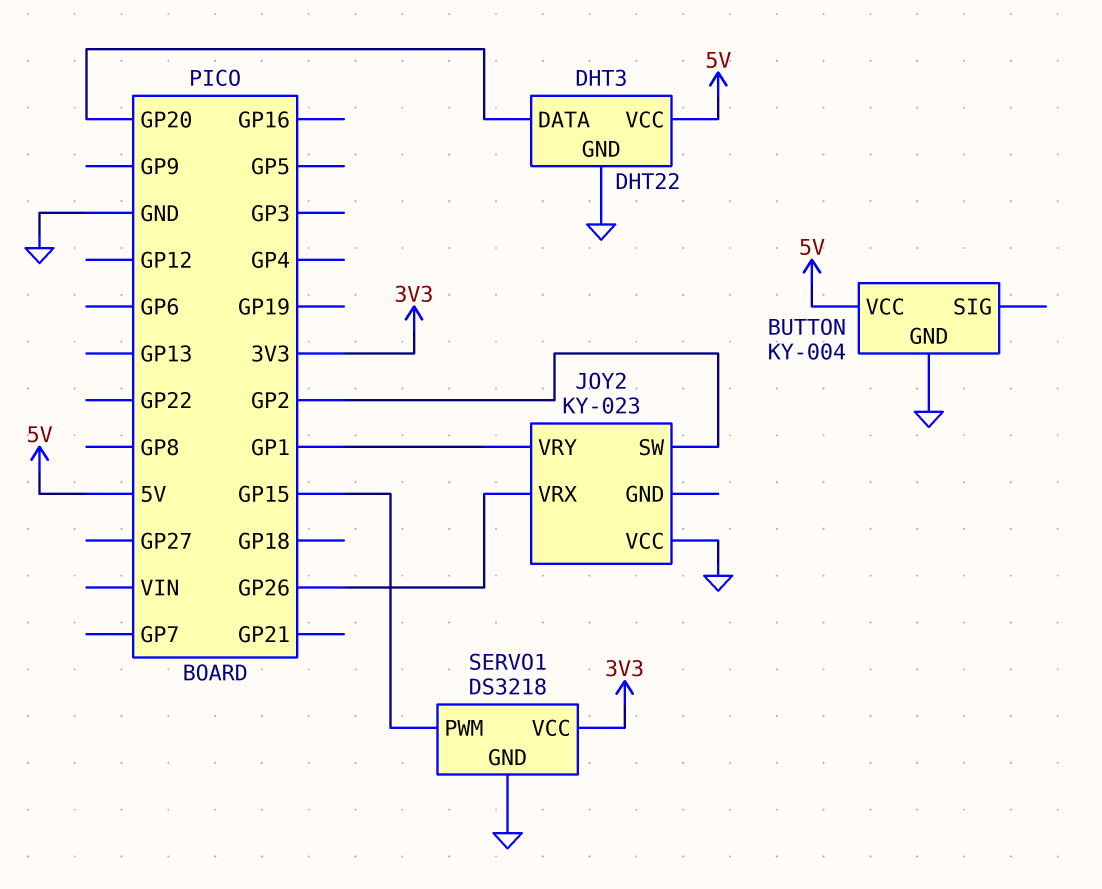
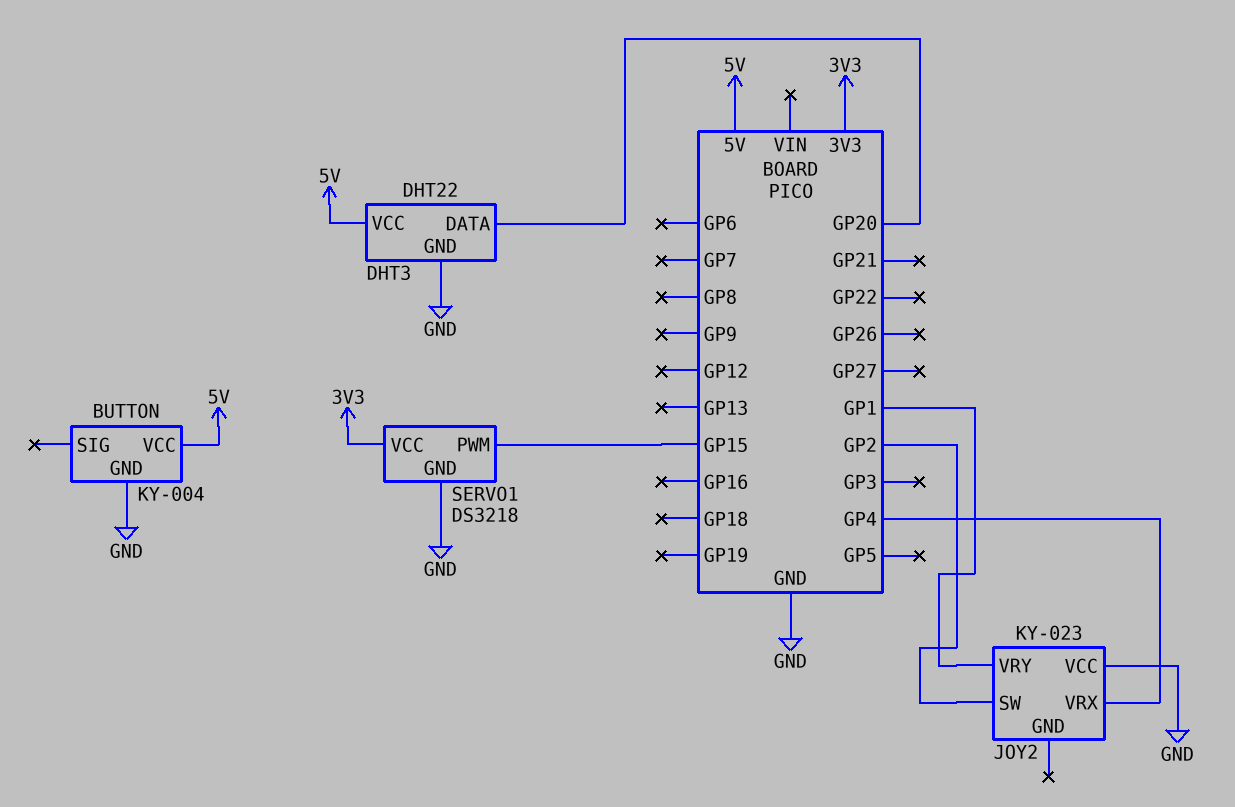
JOY2 pin VRX: GP26 -> GP4

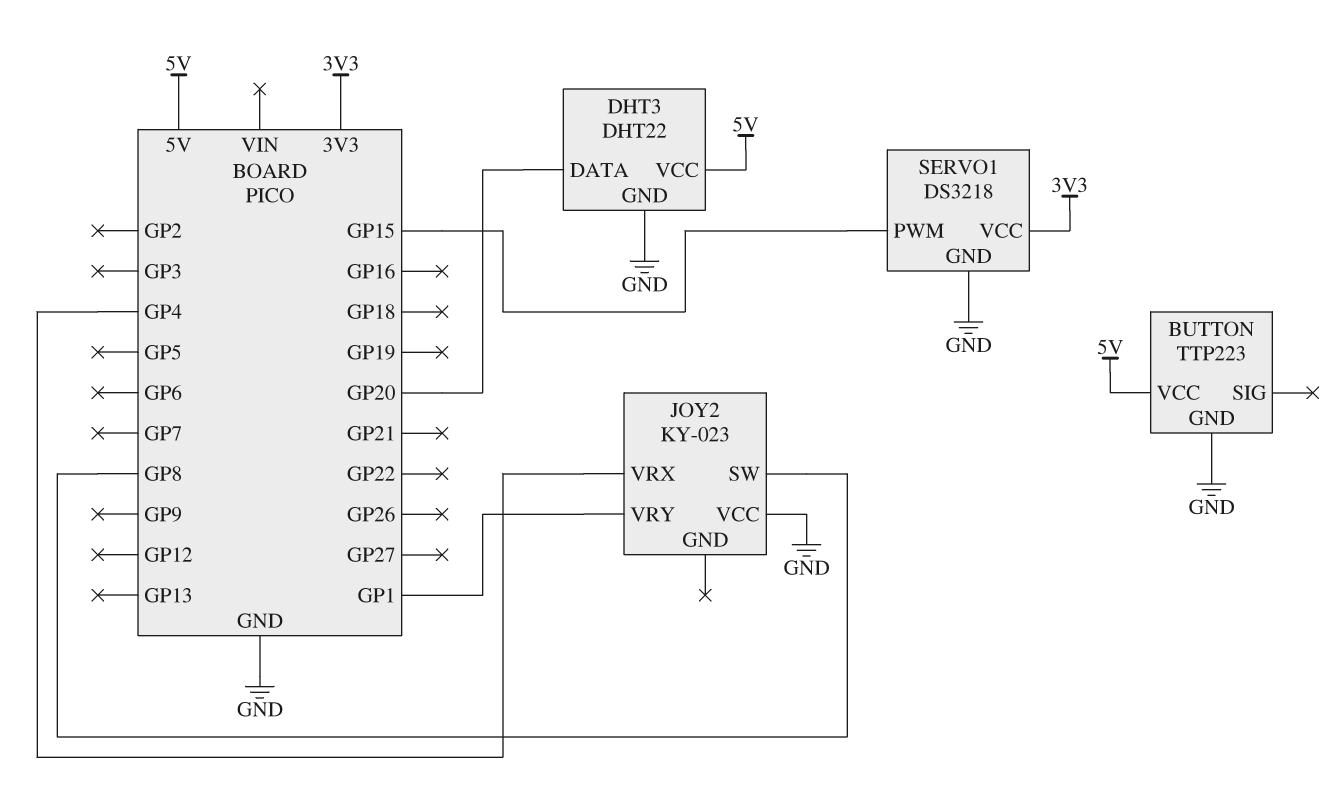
BUTTON: KY-004 -> TTP223
JOY2 pin SW: GP2 -> GP8

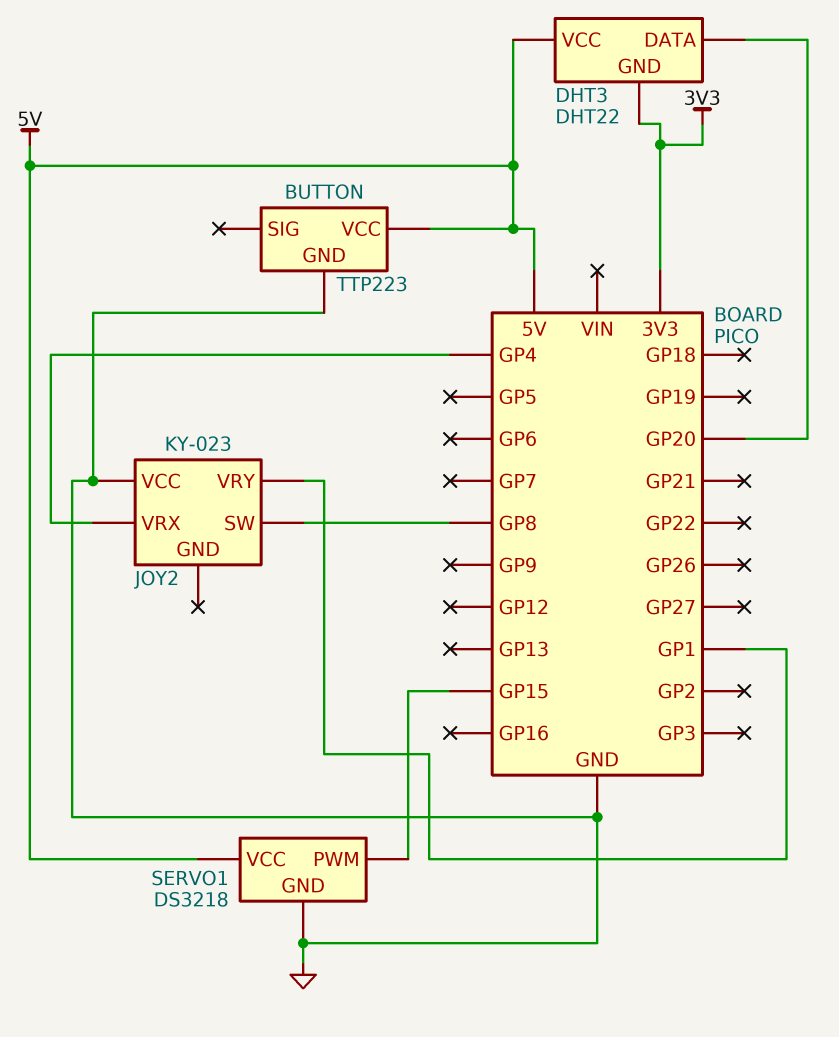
DHT3 pin GND: GND -> 3V3
SERVO1 pin VCC: 3V3 -> 5V

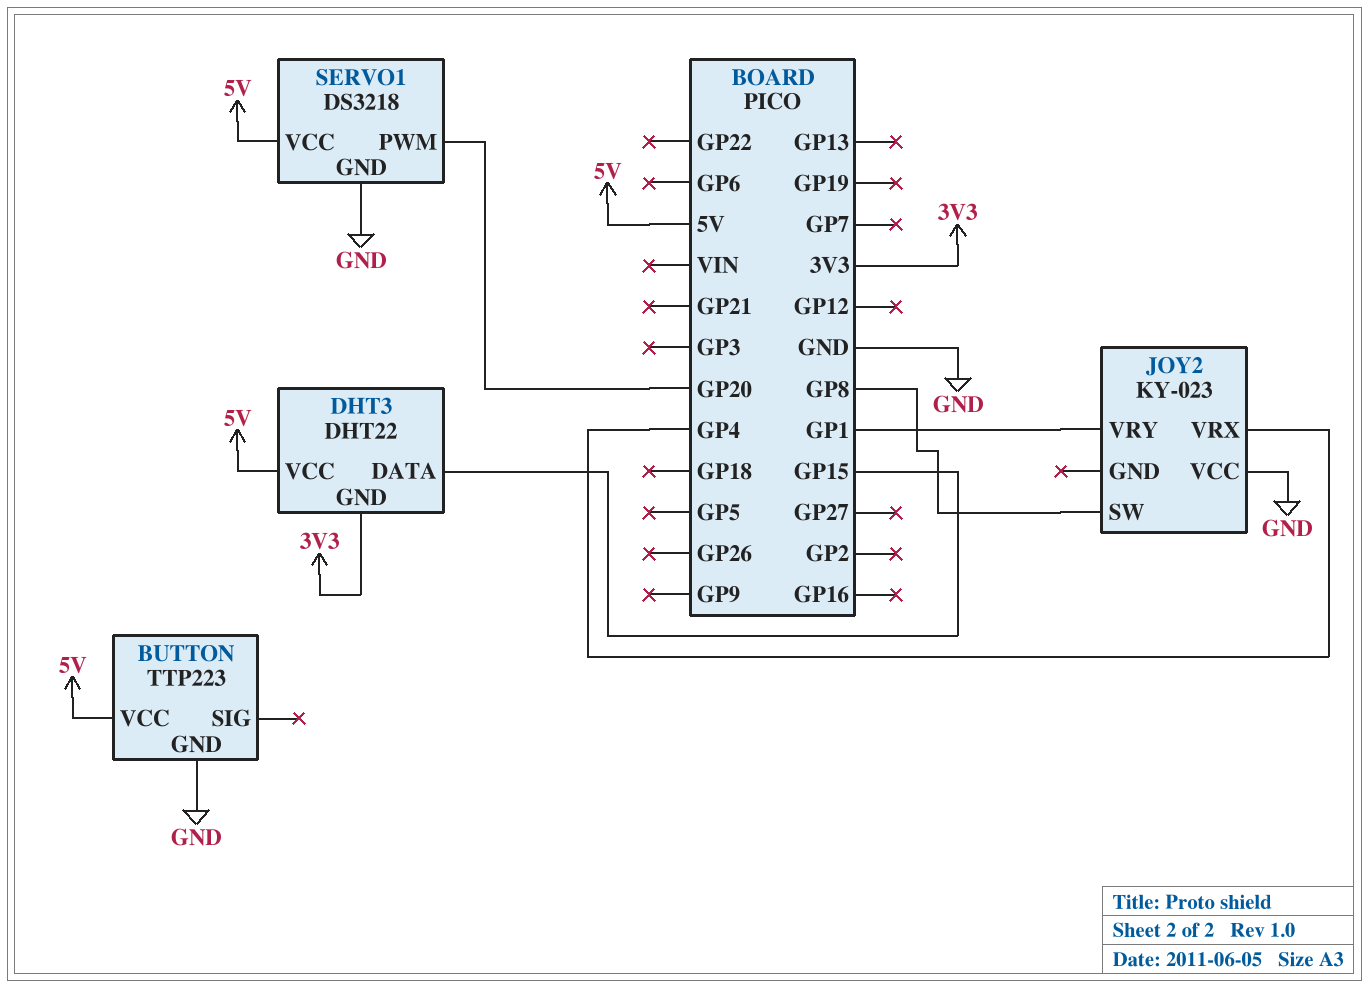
DHT3 pin DATA: GP20 -> GP15
SERVO1 pin PWM: GP15 -> GP20

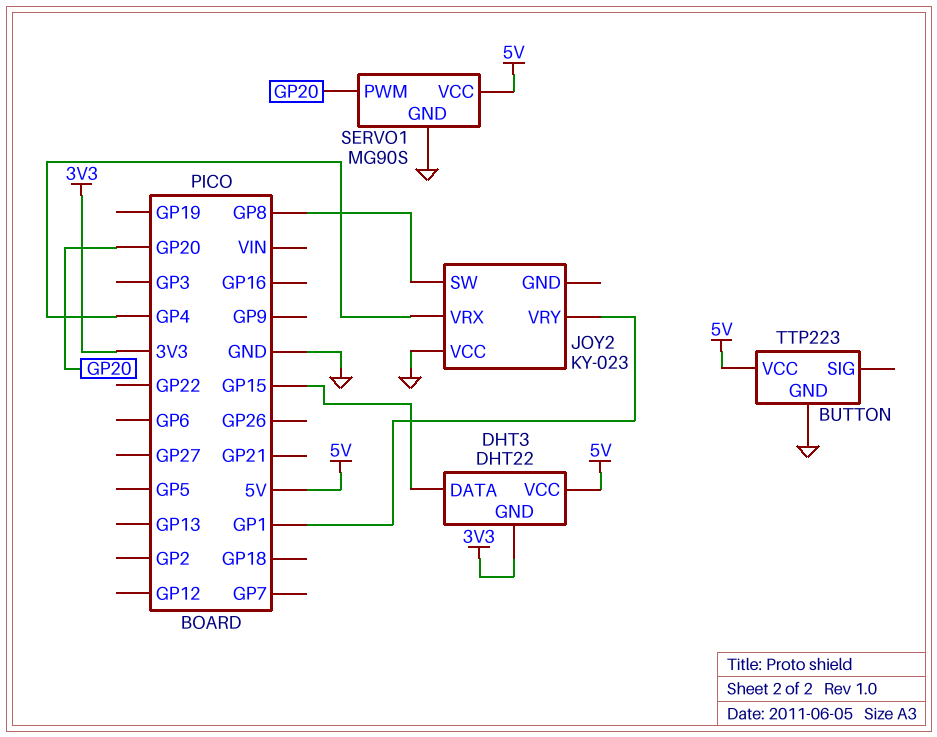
SERVO1: DS3218 -> MG90S

